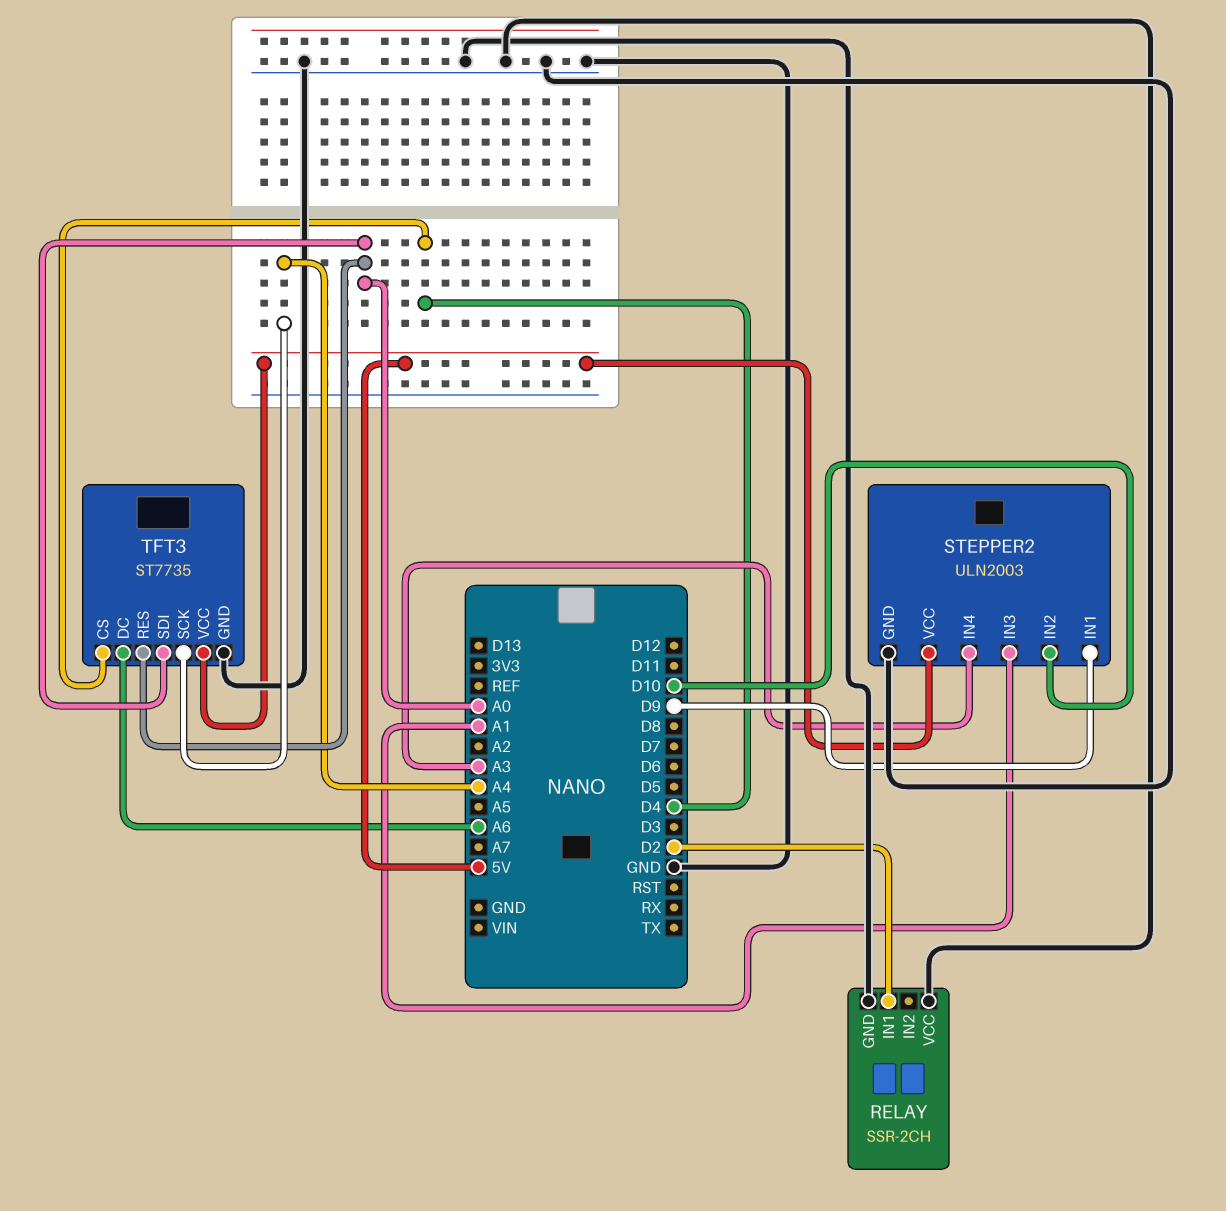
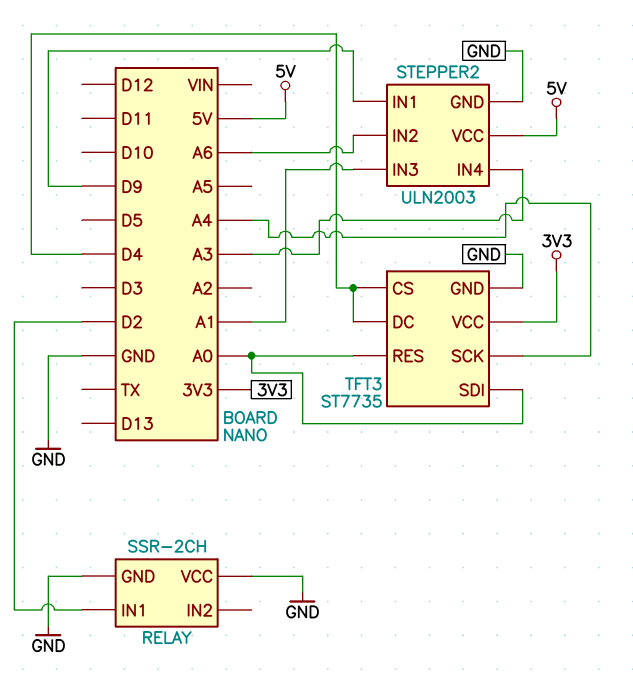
STEPPER2 pin IN2: D10 -> A6
TFT3 pin DC: A6 -> D4
TFT3 pin VCC: 5V -> 3V3

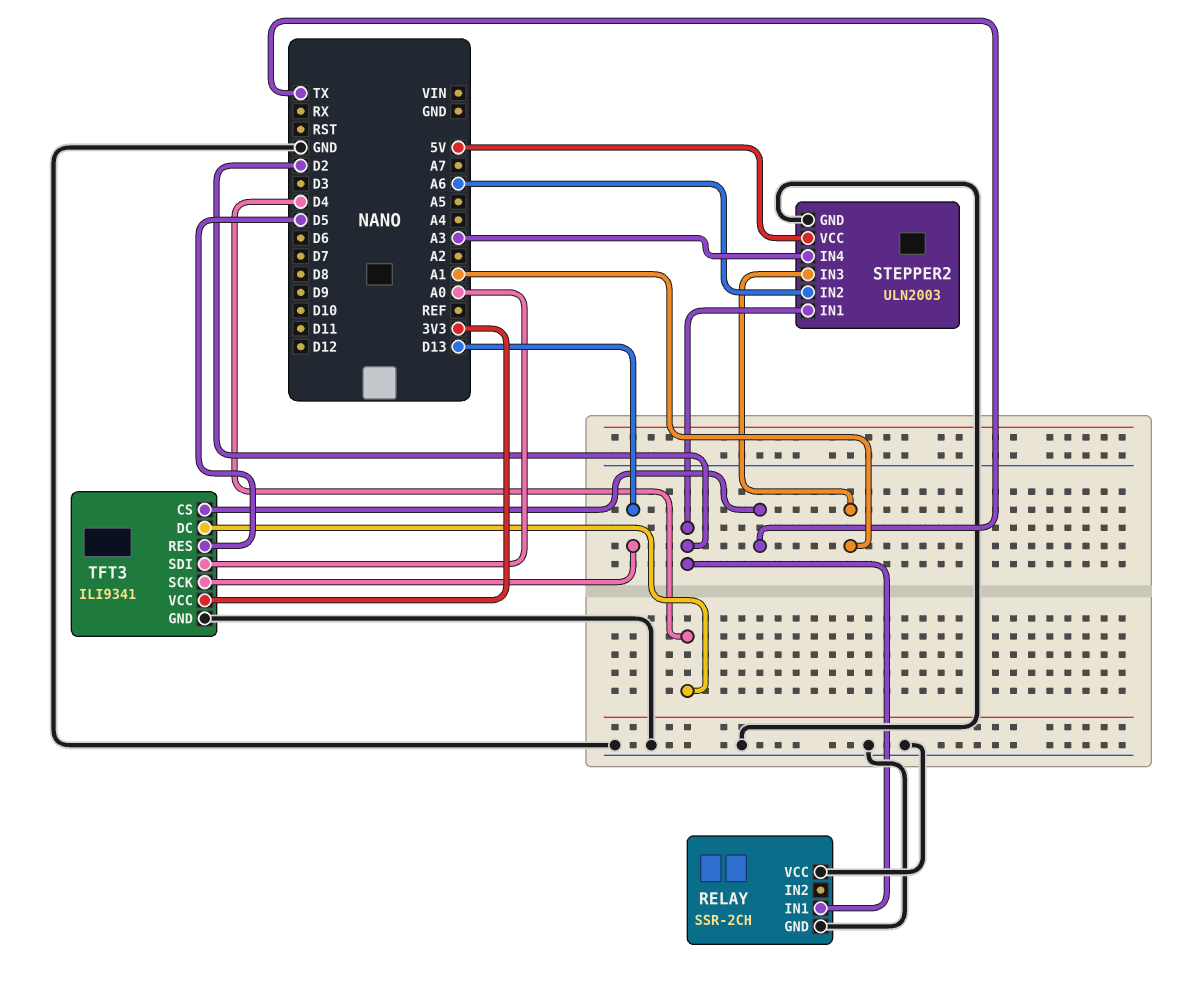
STEPPER2 pin IN1: D9 -> D2
TFT3: ST7735 -> ILI9341
TFT3 pin CS: D4 -> TX
TFT3 pin RES: A0 -> D5
TFT3 pin SCK: A4 -> D13

